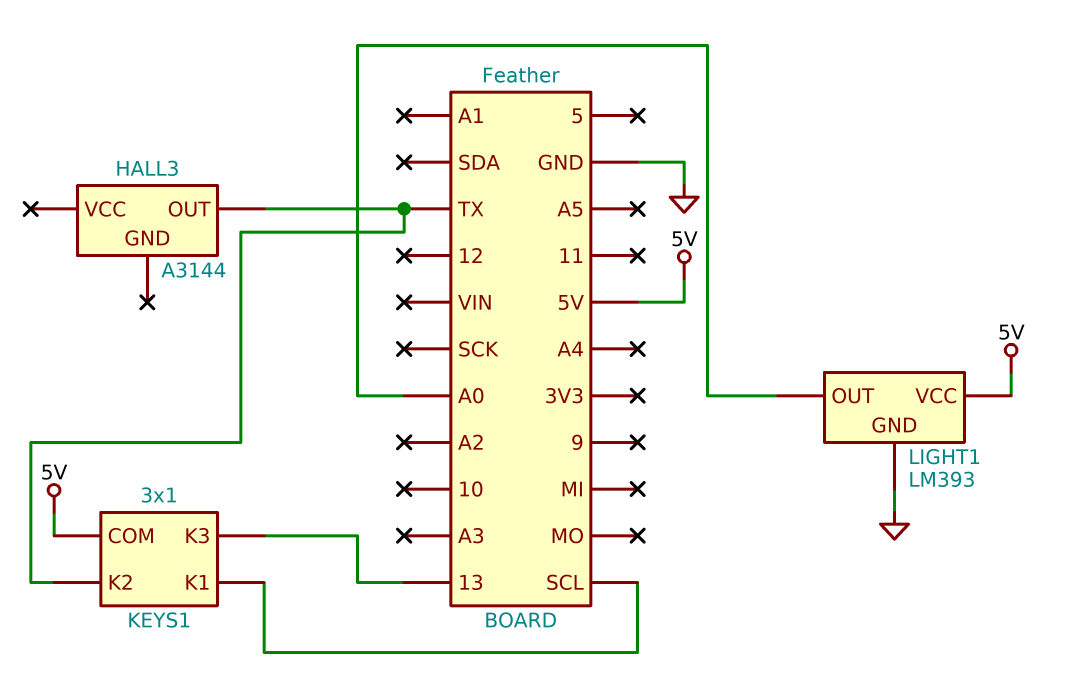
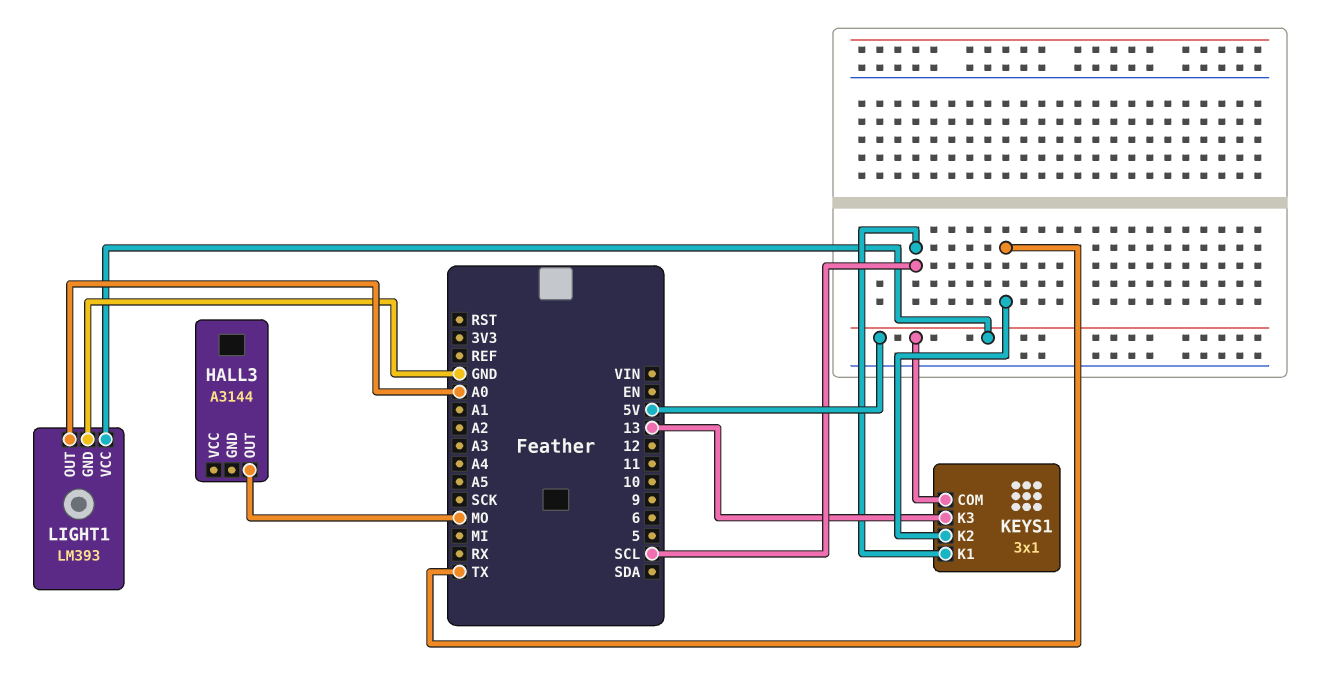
HALL3 pin OUT: TX -> MO

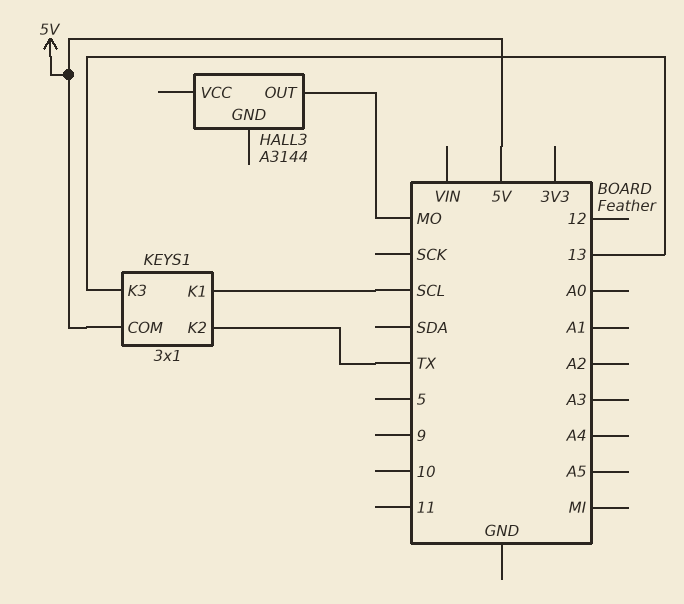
LIGHT1: LM393 -> none
LIGHT1 pin GND: GND -> none
LIGHT1 pin OUT: A0 -> none
LIGHT1 pin VCC: 5V -> none

